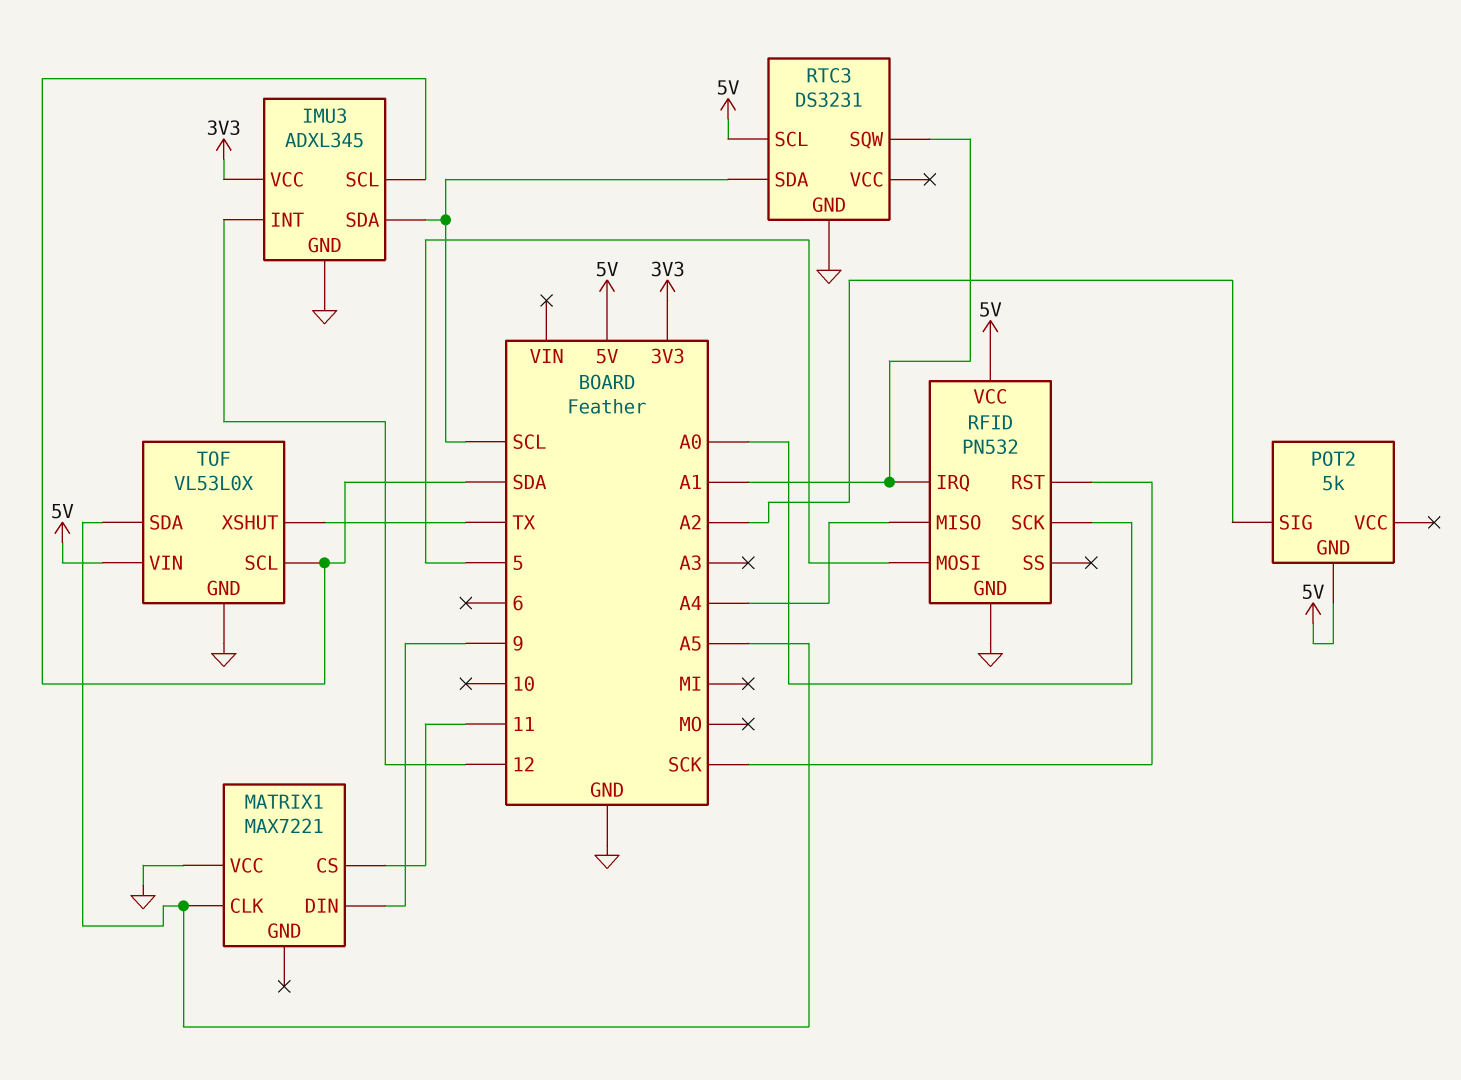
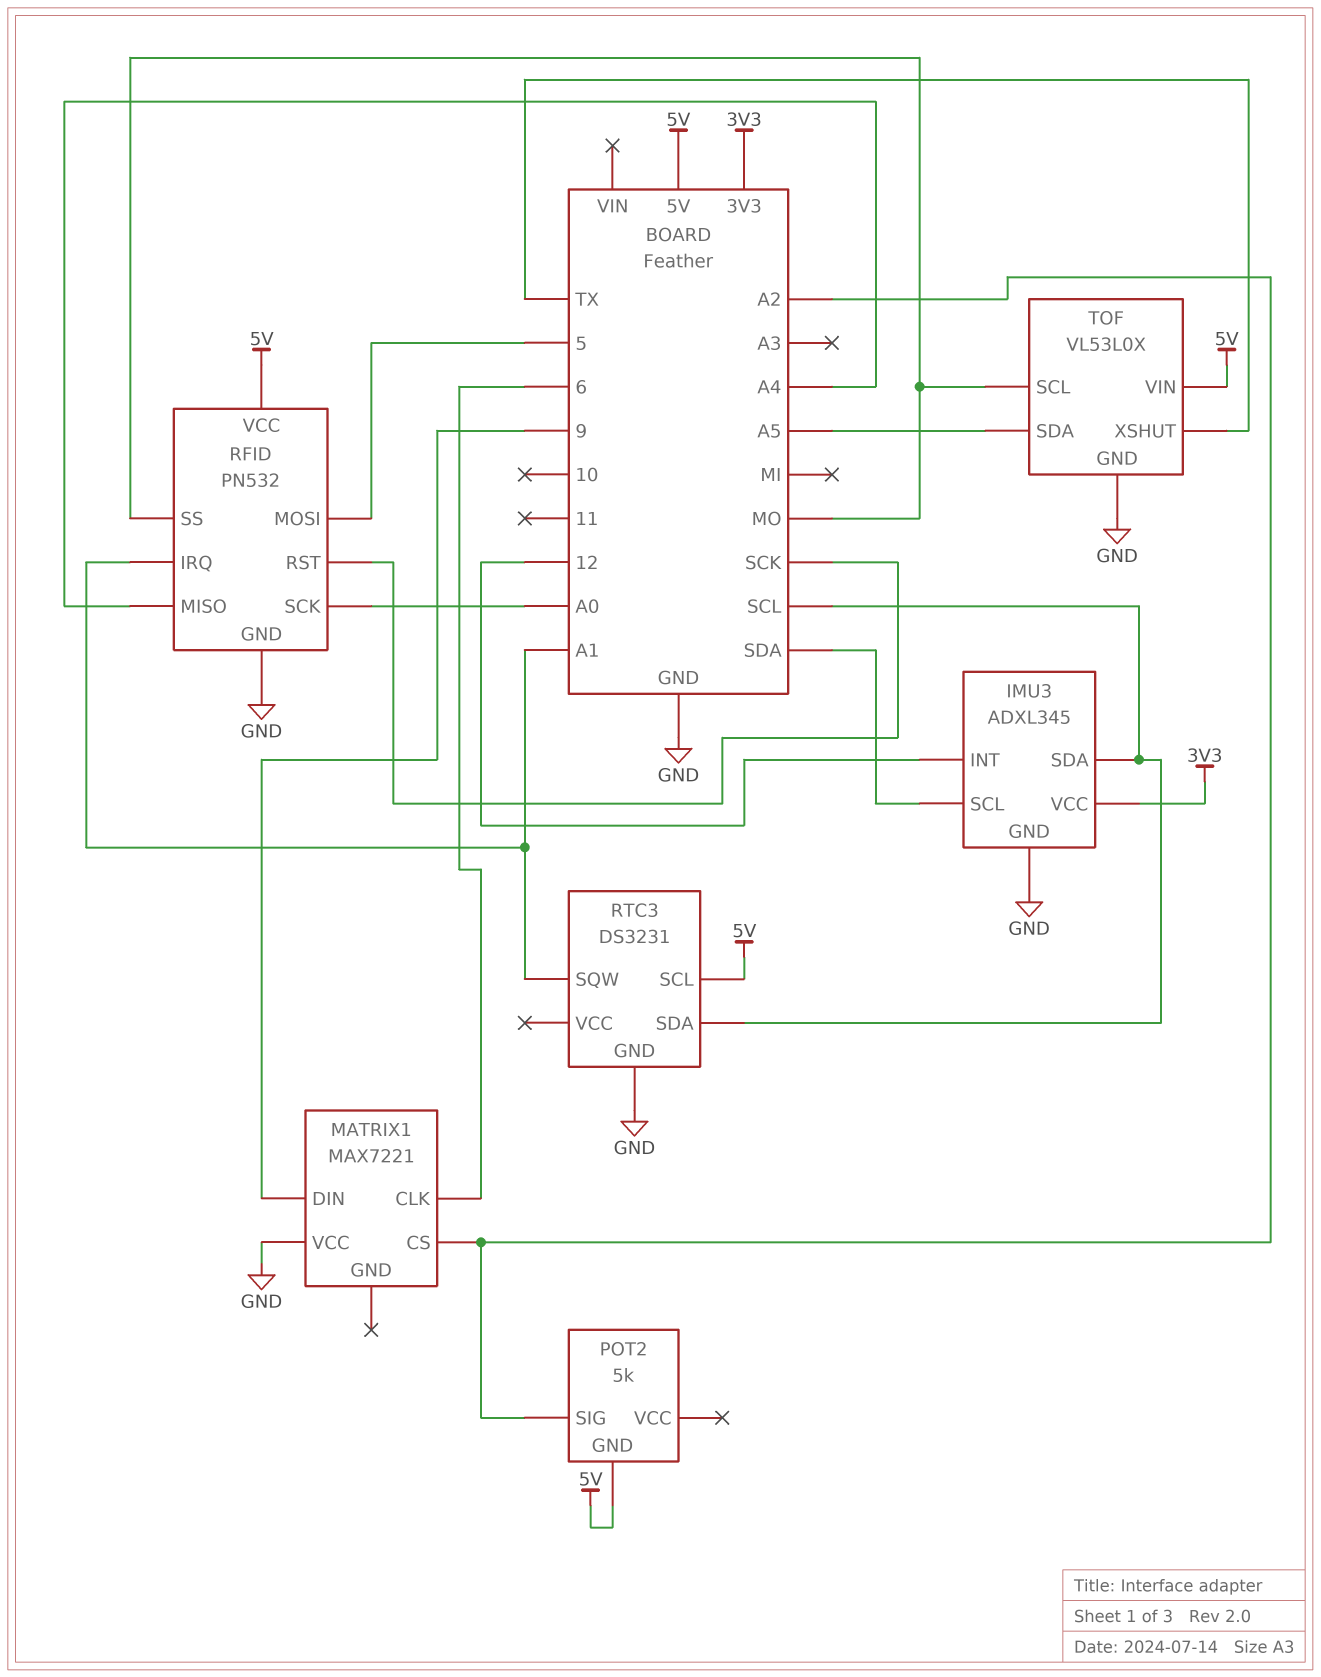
MATRIX1 pin CLK: A5 -> 6
MATRIX1 pin CS: 11 -> A2
RFID pin SS: none -> MO
TOF pin SCL: SDA -> MO

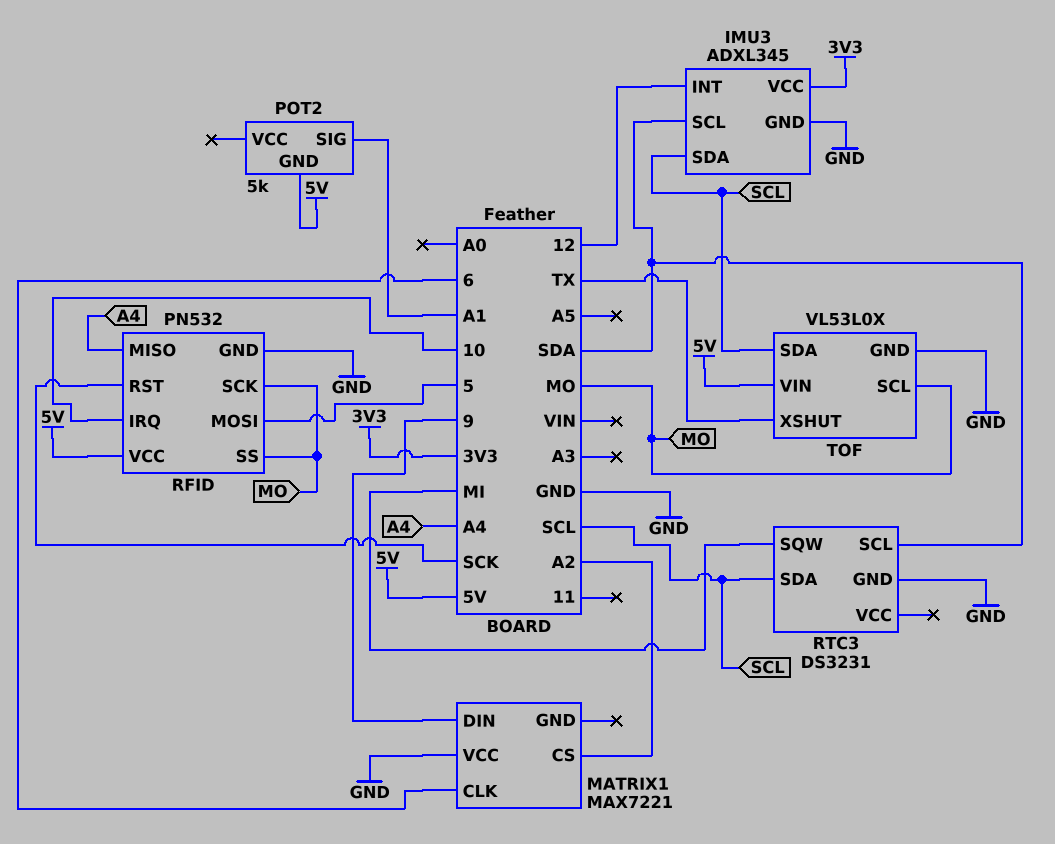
POT2 pin SIG: A2 -> A1
RFID pin IRQ: A1 -> 10
RFID pin SCK: A0 -> MO
RTC3 pin SCL: 5V -> SDA
RTC3 pin SQW: A1 -> MI
TOF pin SDA: A5 -> SCL

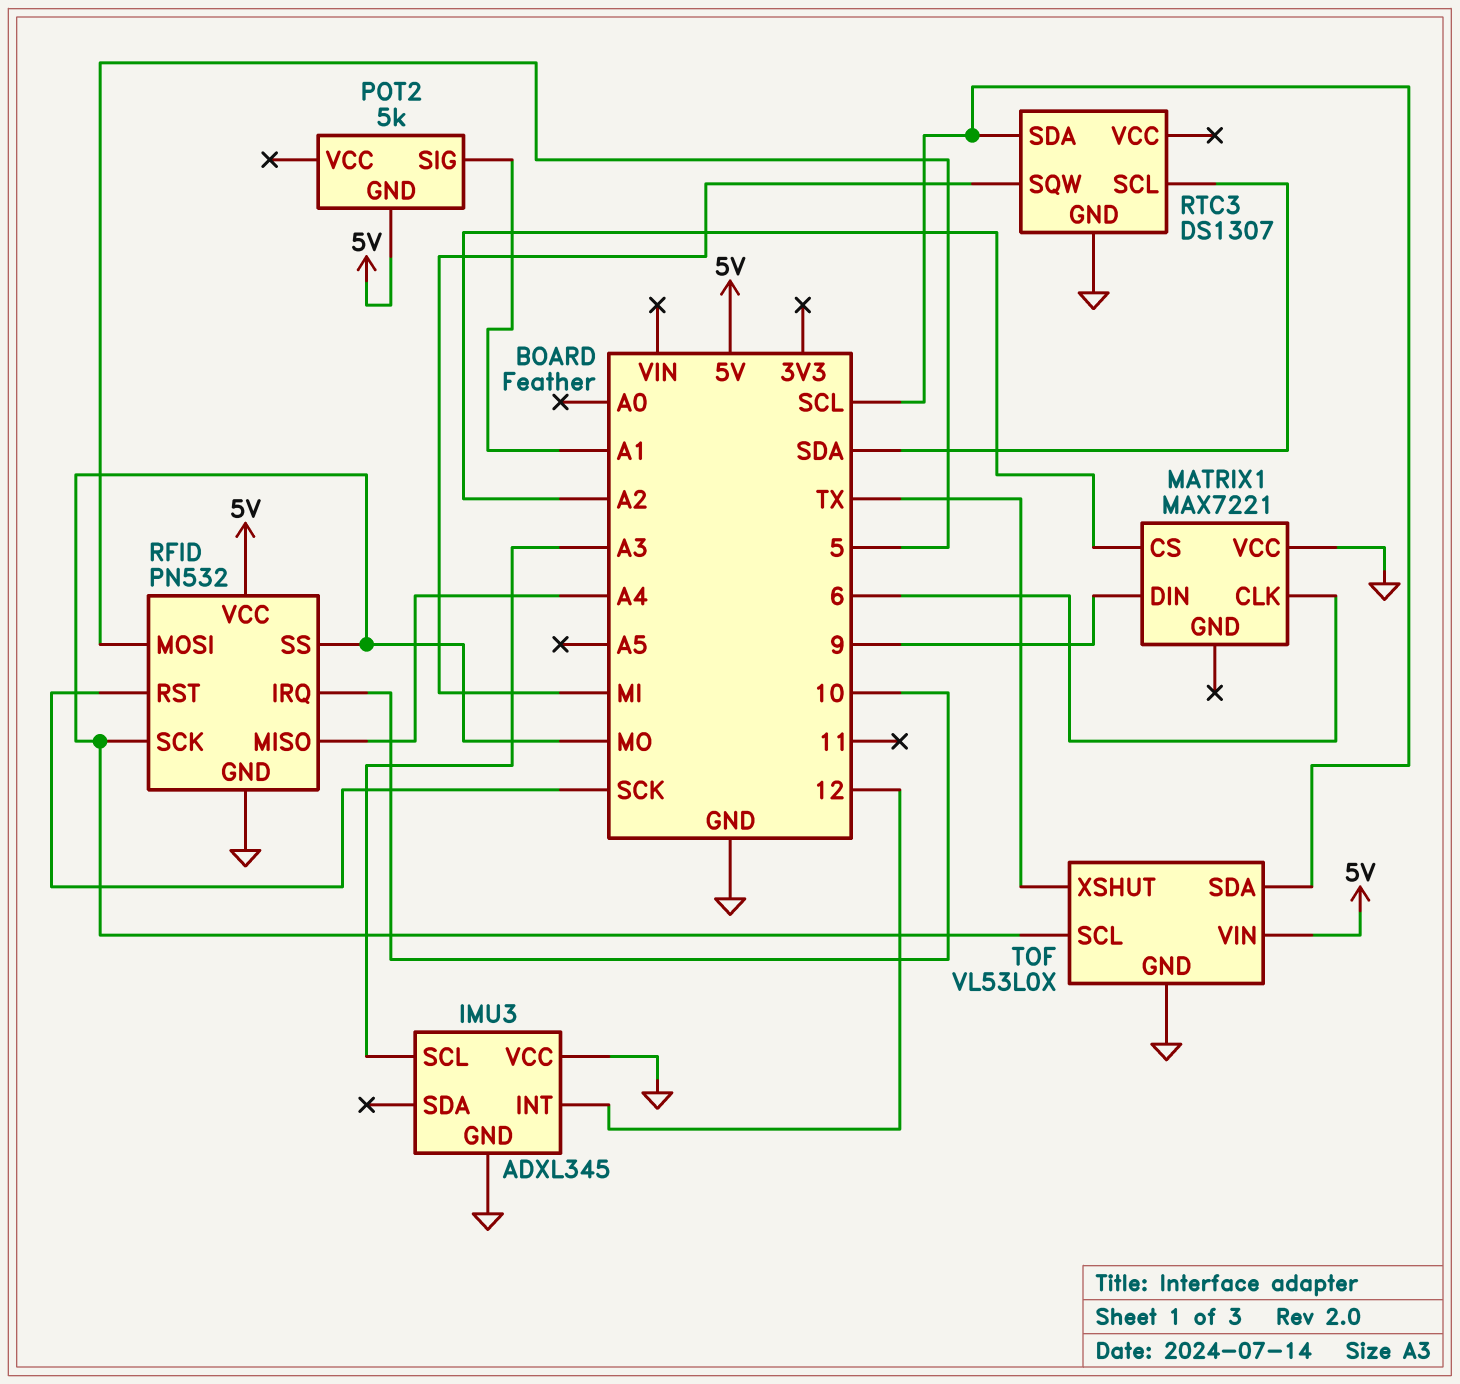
IMU3 pin SCL: SDA -> A3
IMU3 pin SDA: SCL -> none
IMU3 pin VCC: 3V3 -> GND
RTC3: DS3231 -> DS1307

